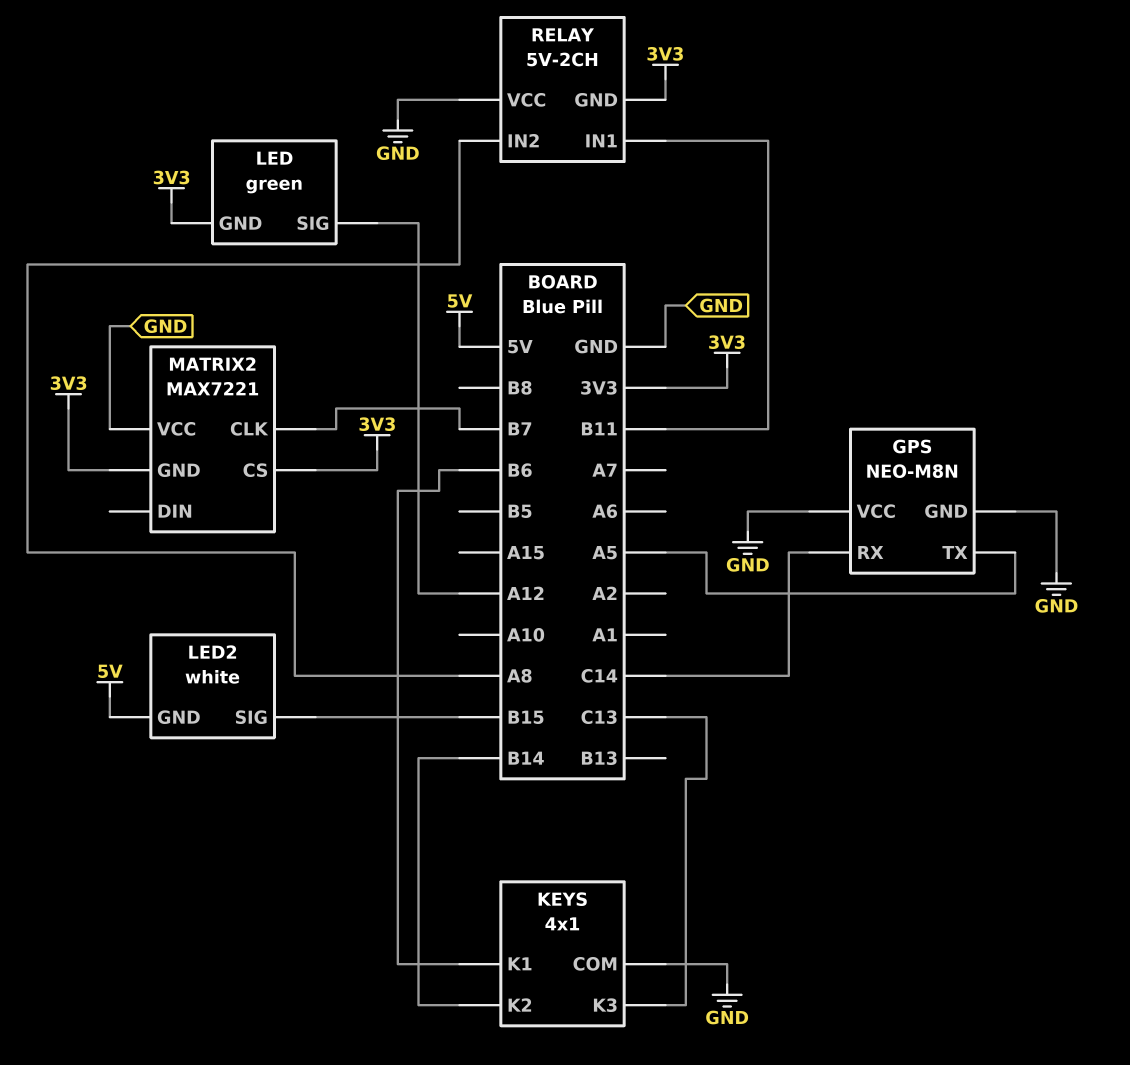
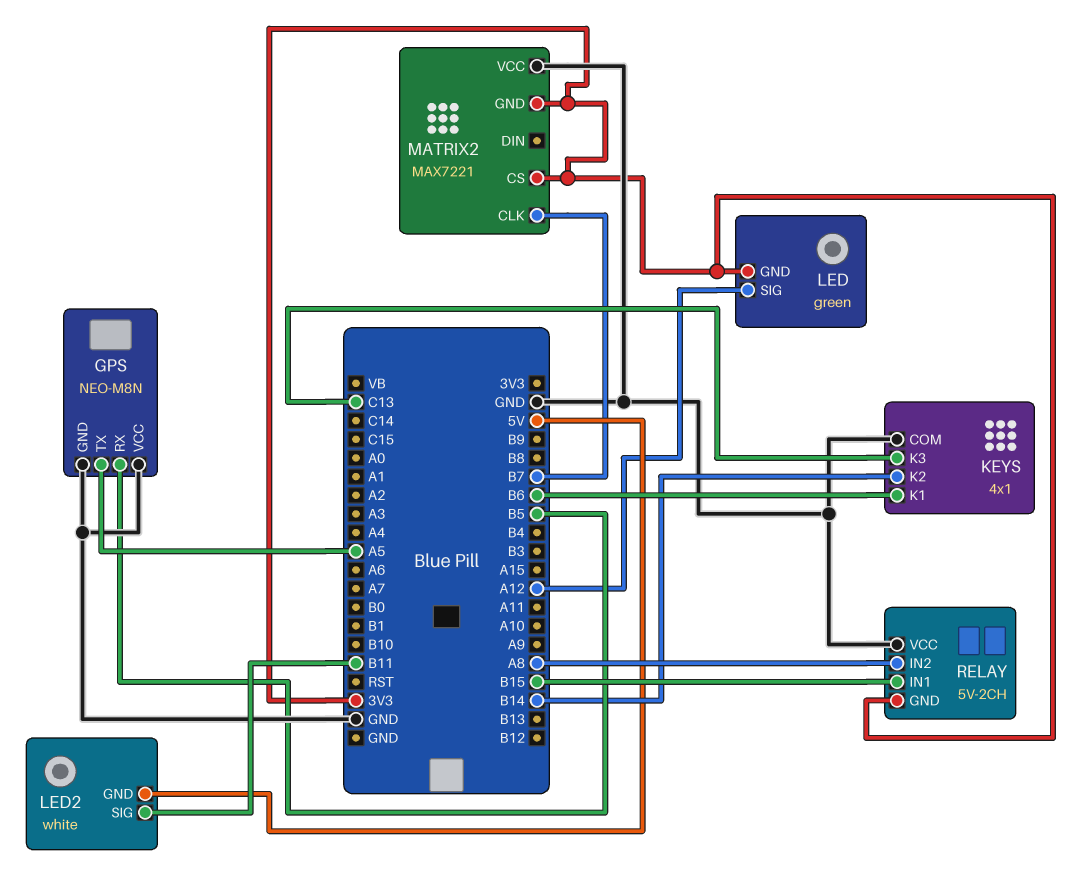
GPS pin RX: C14 -> B5
LED2 pin SIG: B15 -> B11
RELAY pin IN1: B11 -> B15

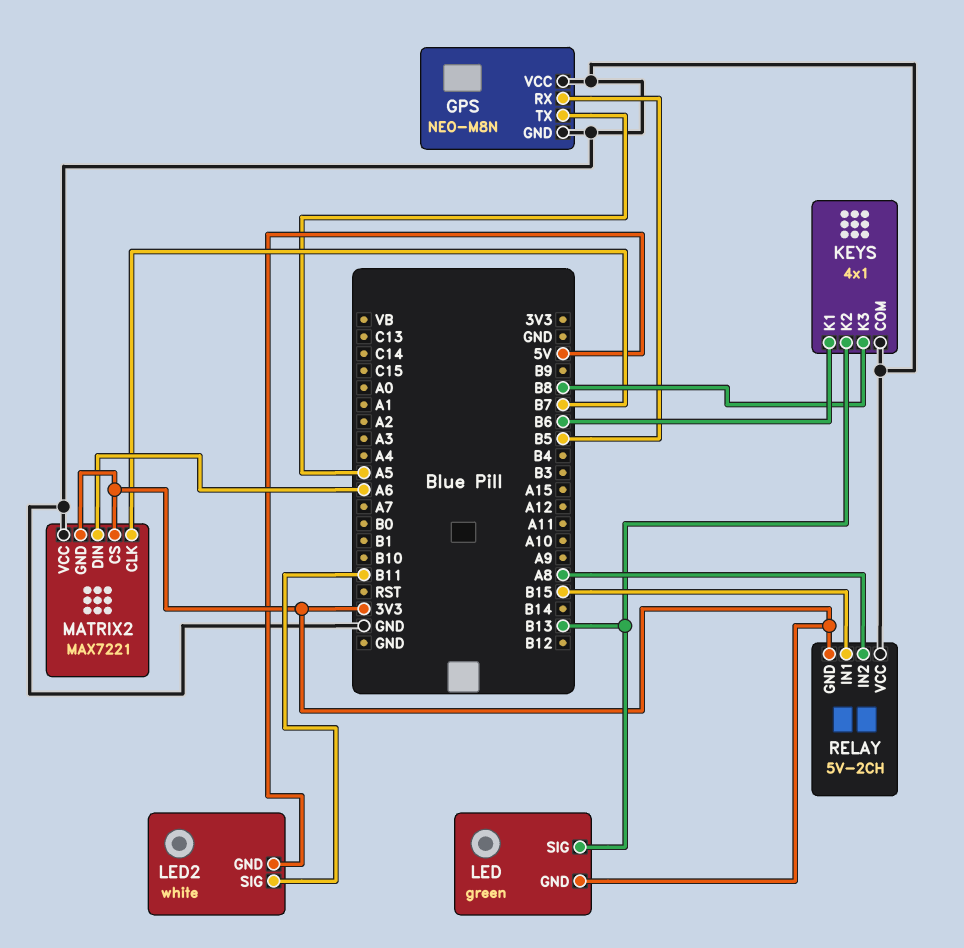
KEYS pin K2: B14 -> B13
KEYS pin K3: C13 -> B8
LED pin SIG: A12 -> B13
MATRIX2 pin DIN: none -> A6

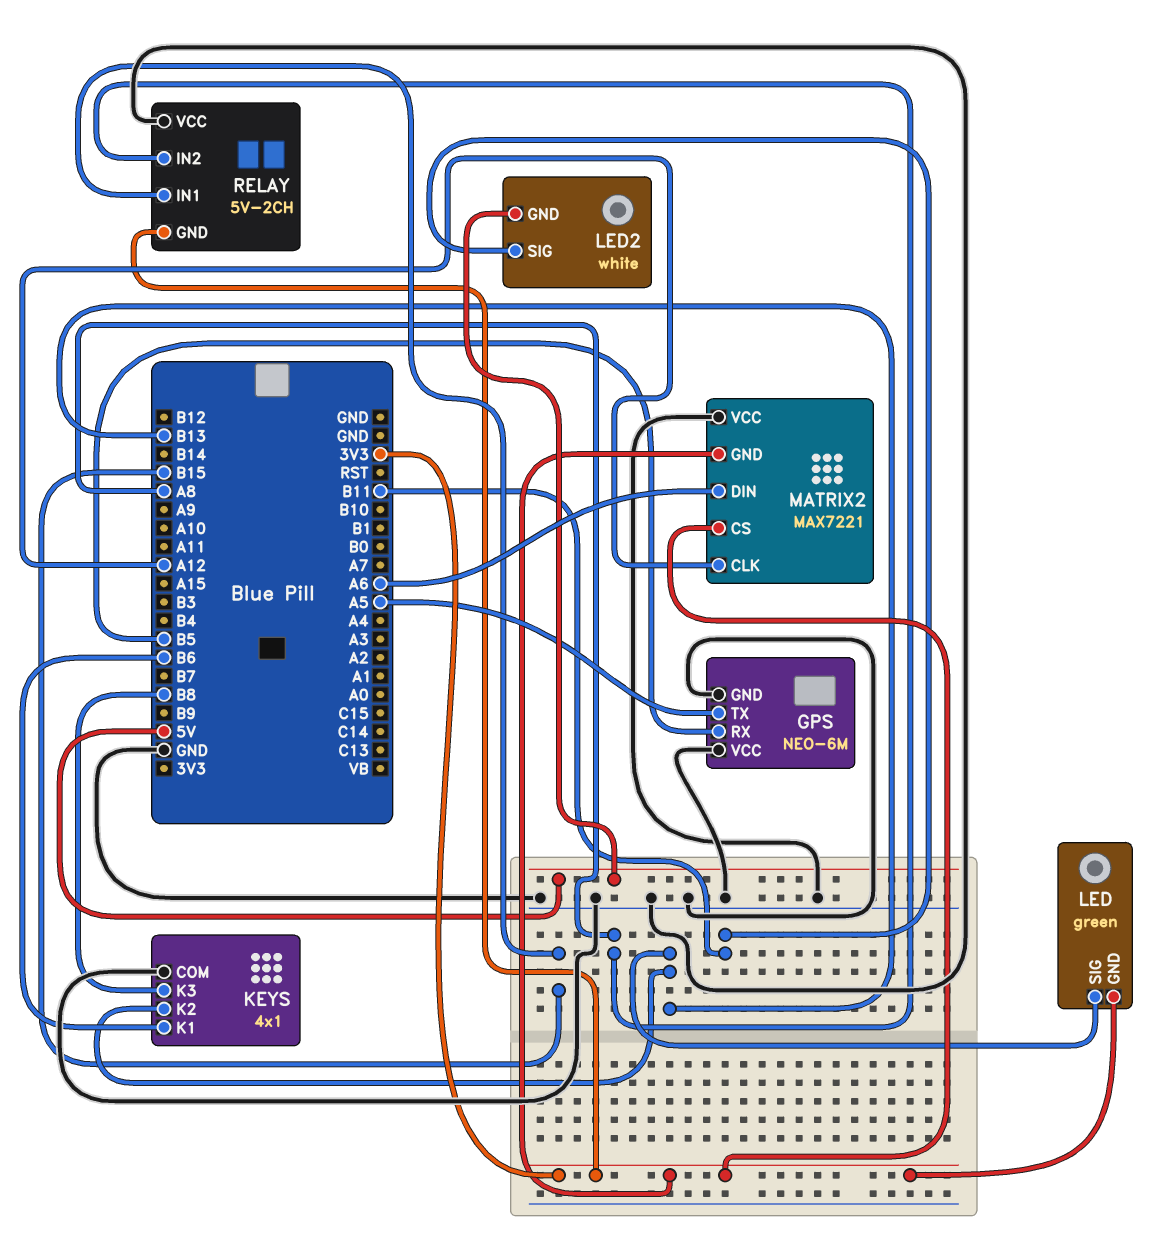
GPS: NEO-M8N -> NEO-6M
MATRIX2 pin CLK: B7 -> A12

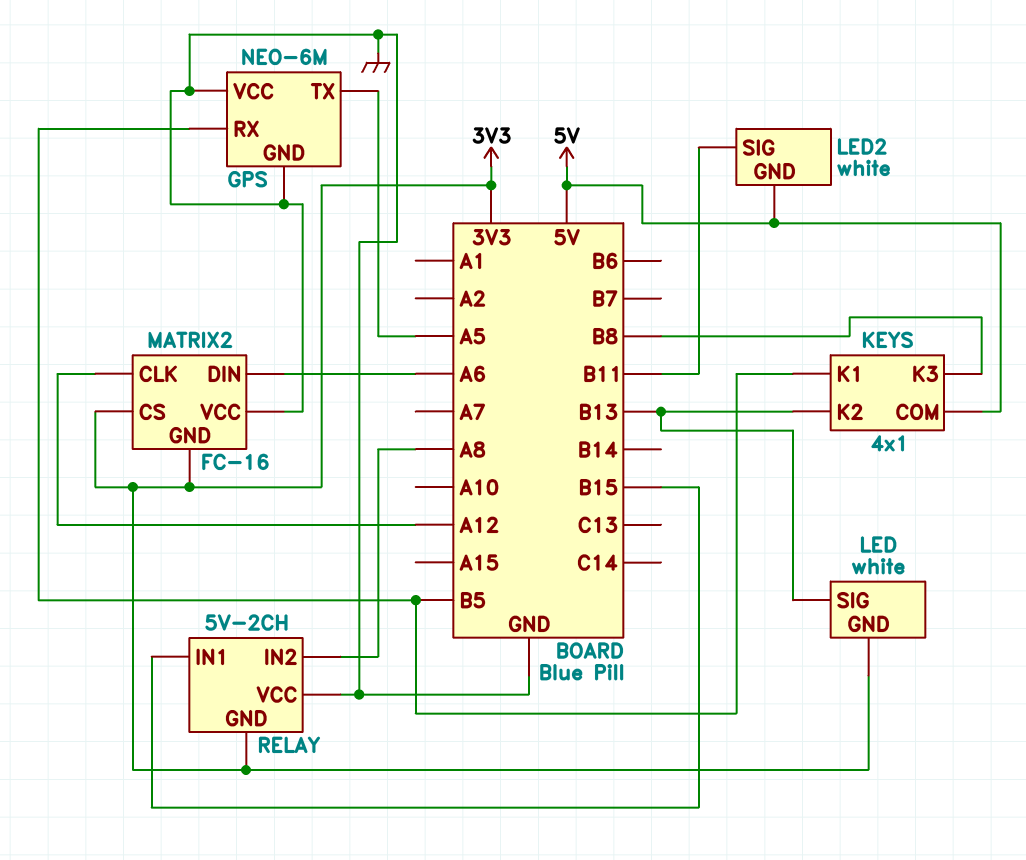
KEYS pin COM: GND -> 5V
KEYS pin K1: B6 -> B5
LED: green -> white
MATRIX2: MAX7221 -> FC-16

